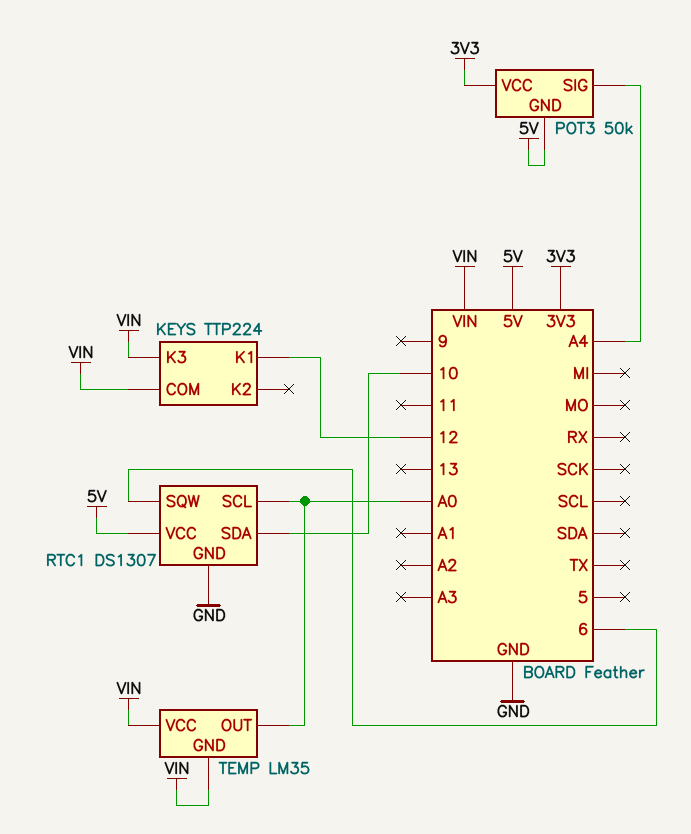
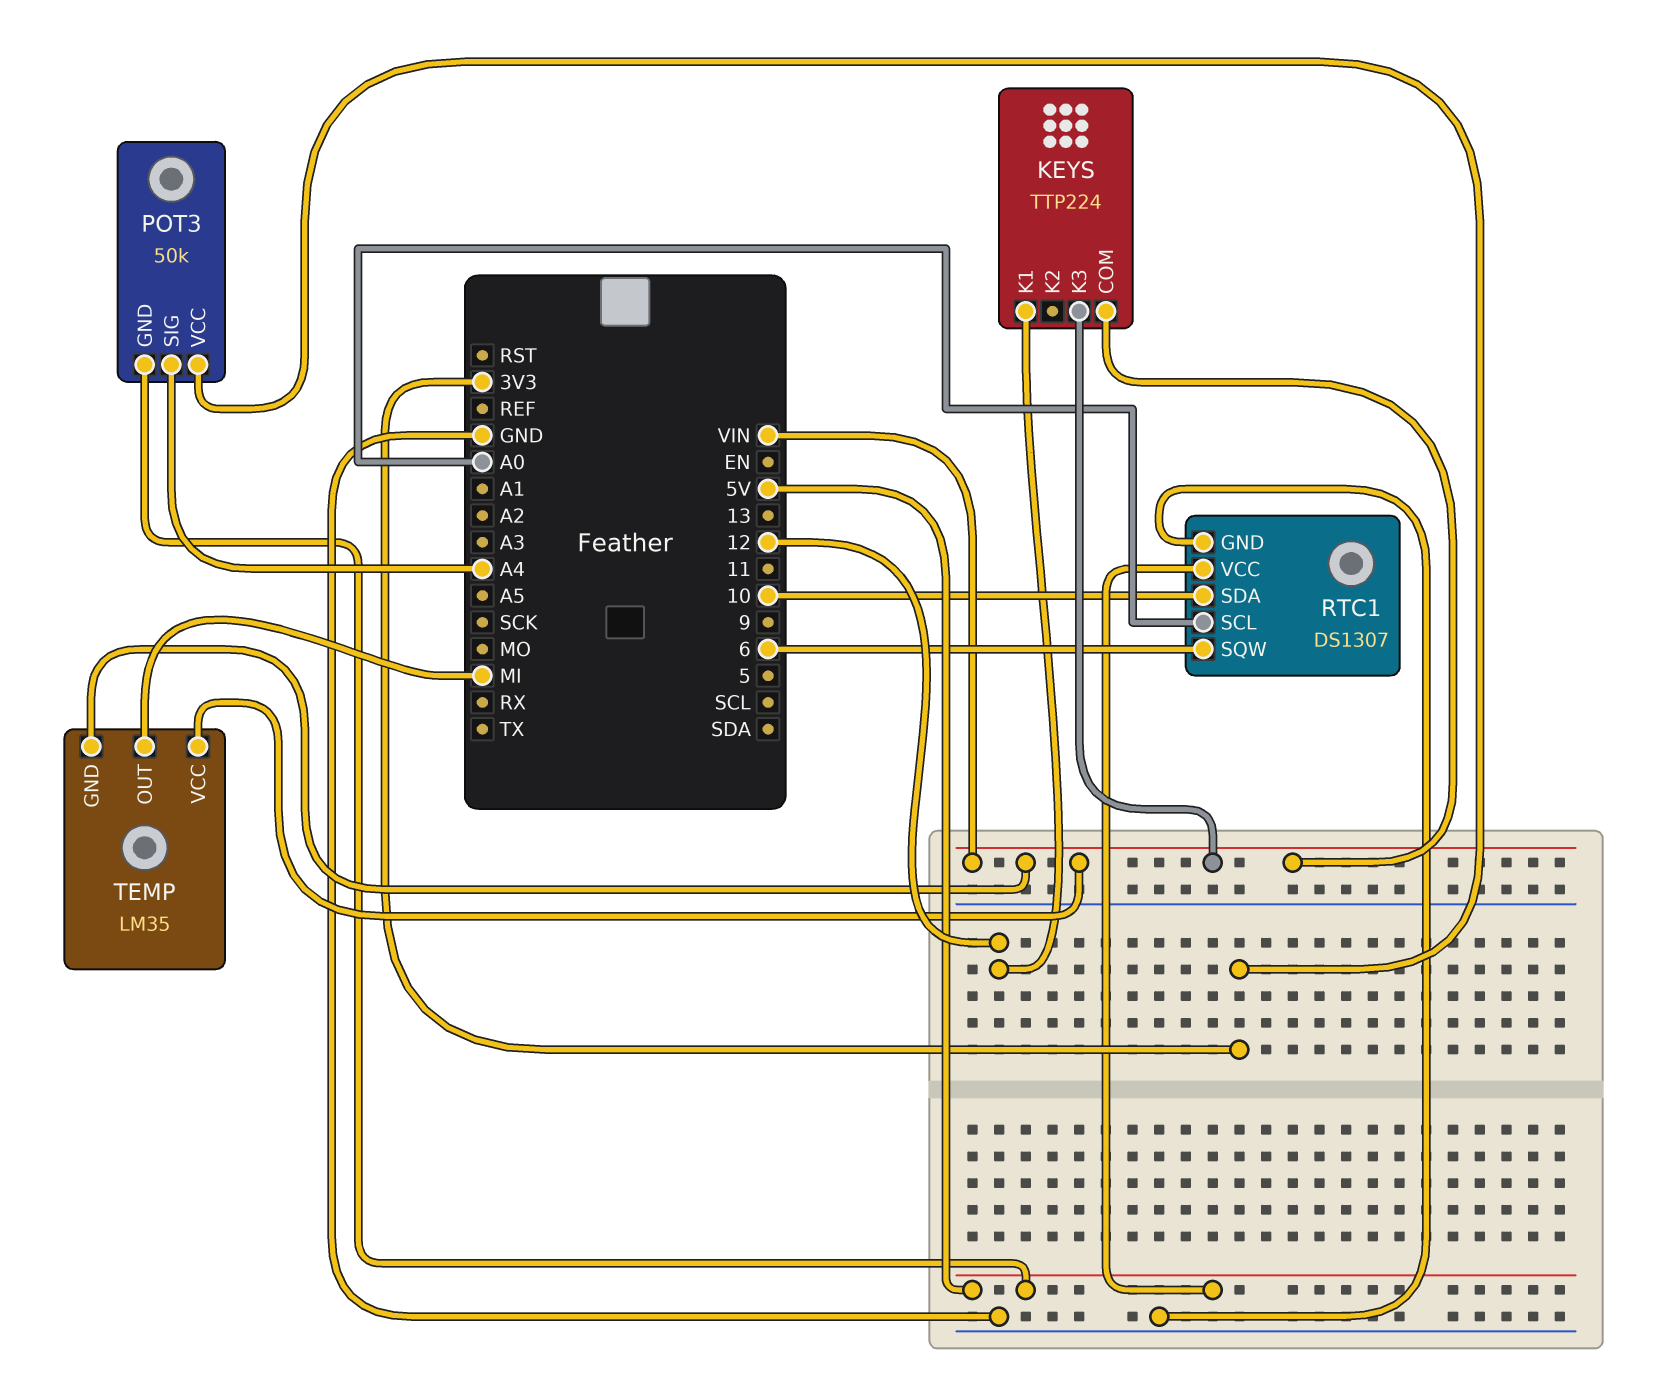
TEMP pin OUT: A0 -> MI

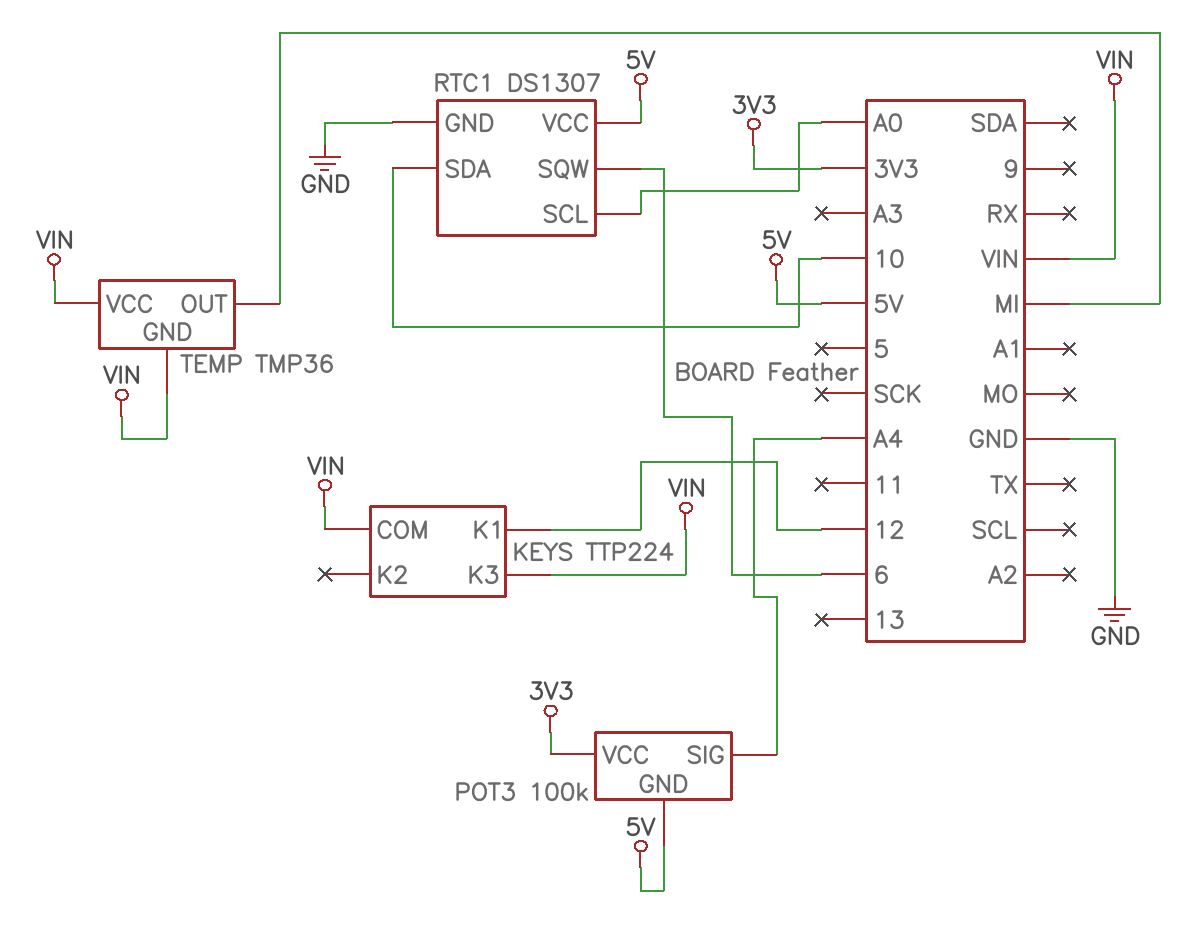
POT3: 50k -> 100k
TEMP: LM35 -> TMP36

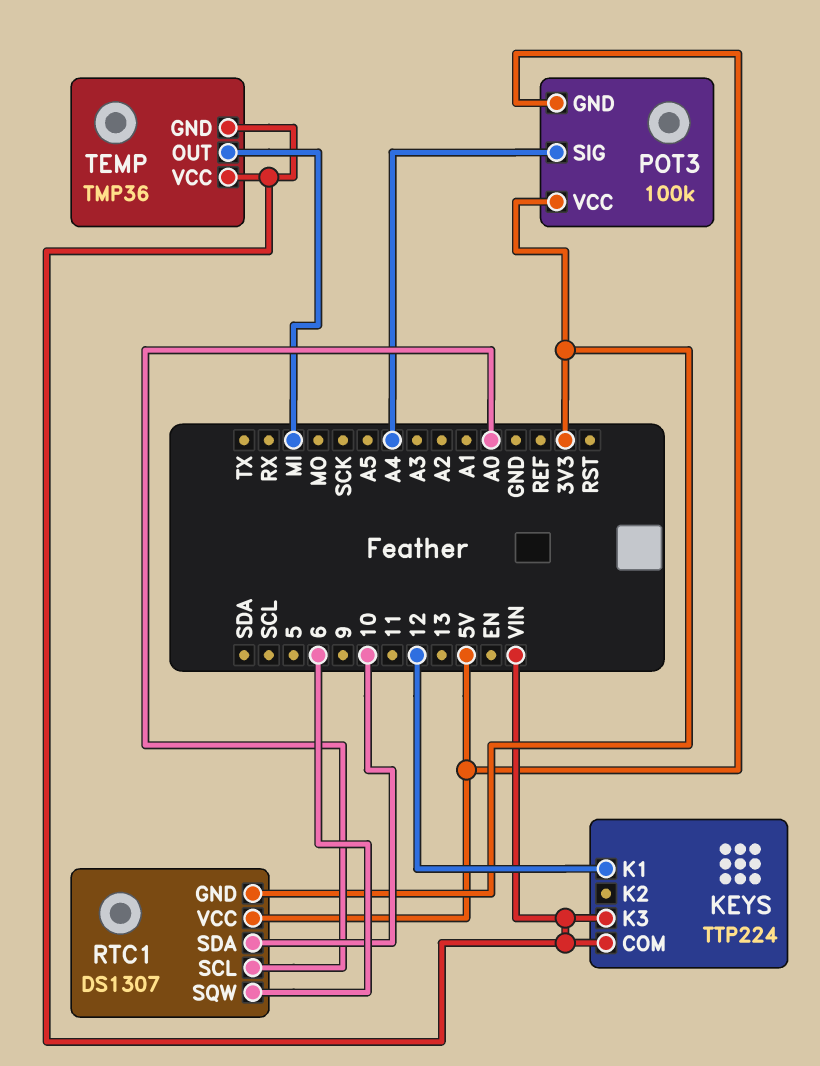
RTC1 pin GND: GND -> 3V3

